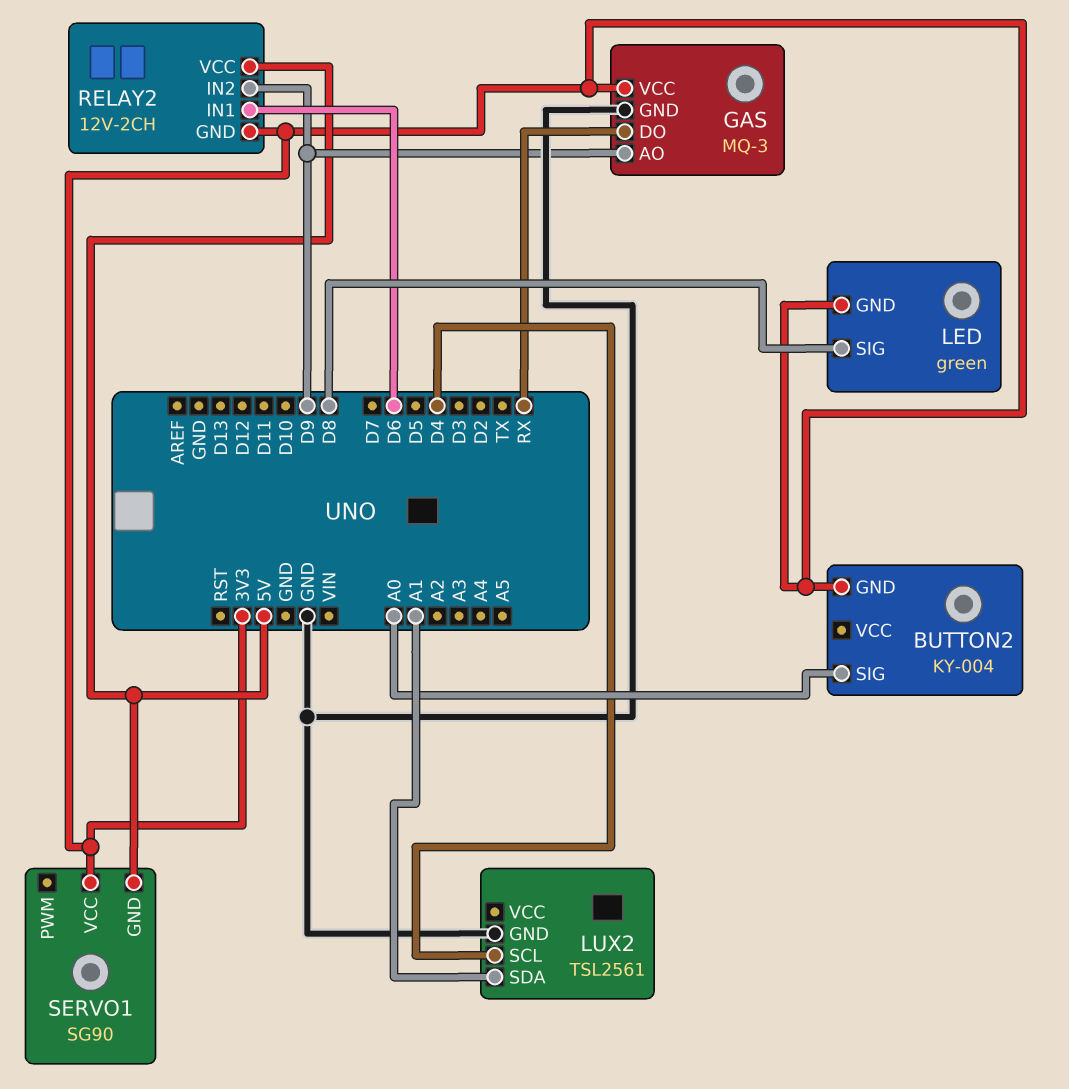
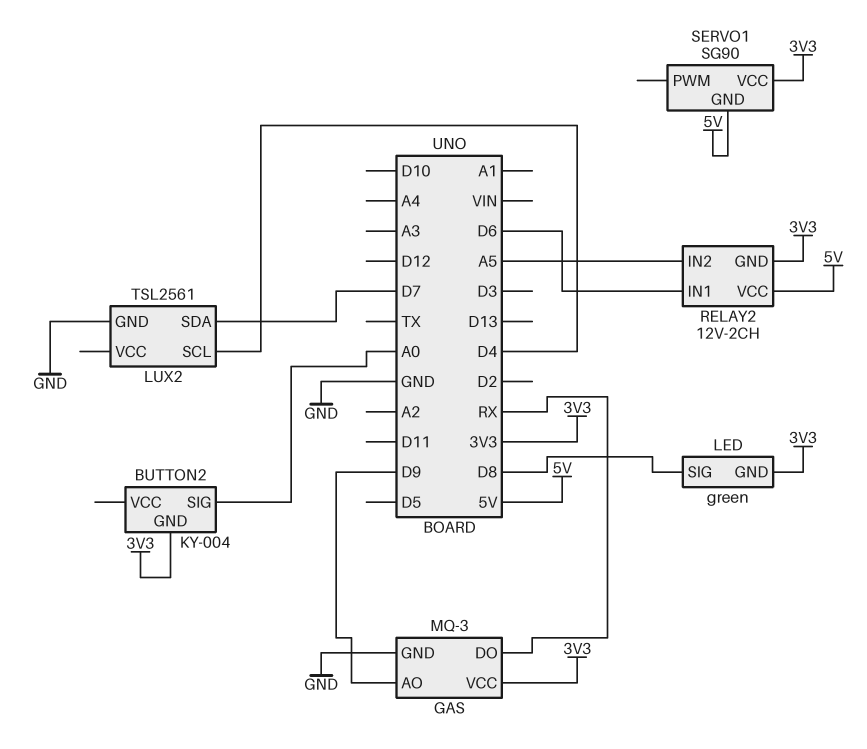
LUX2 pin SDA: A1 -> D7
RELAY2 pin IN2: D9 -> A5

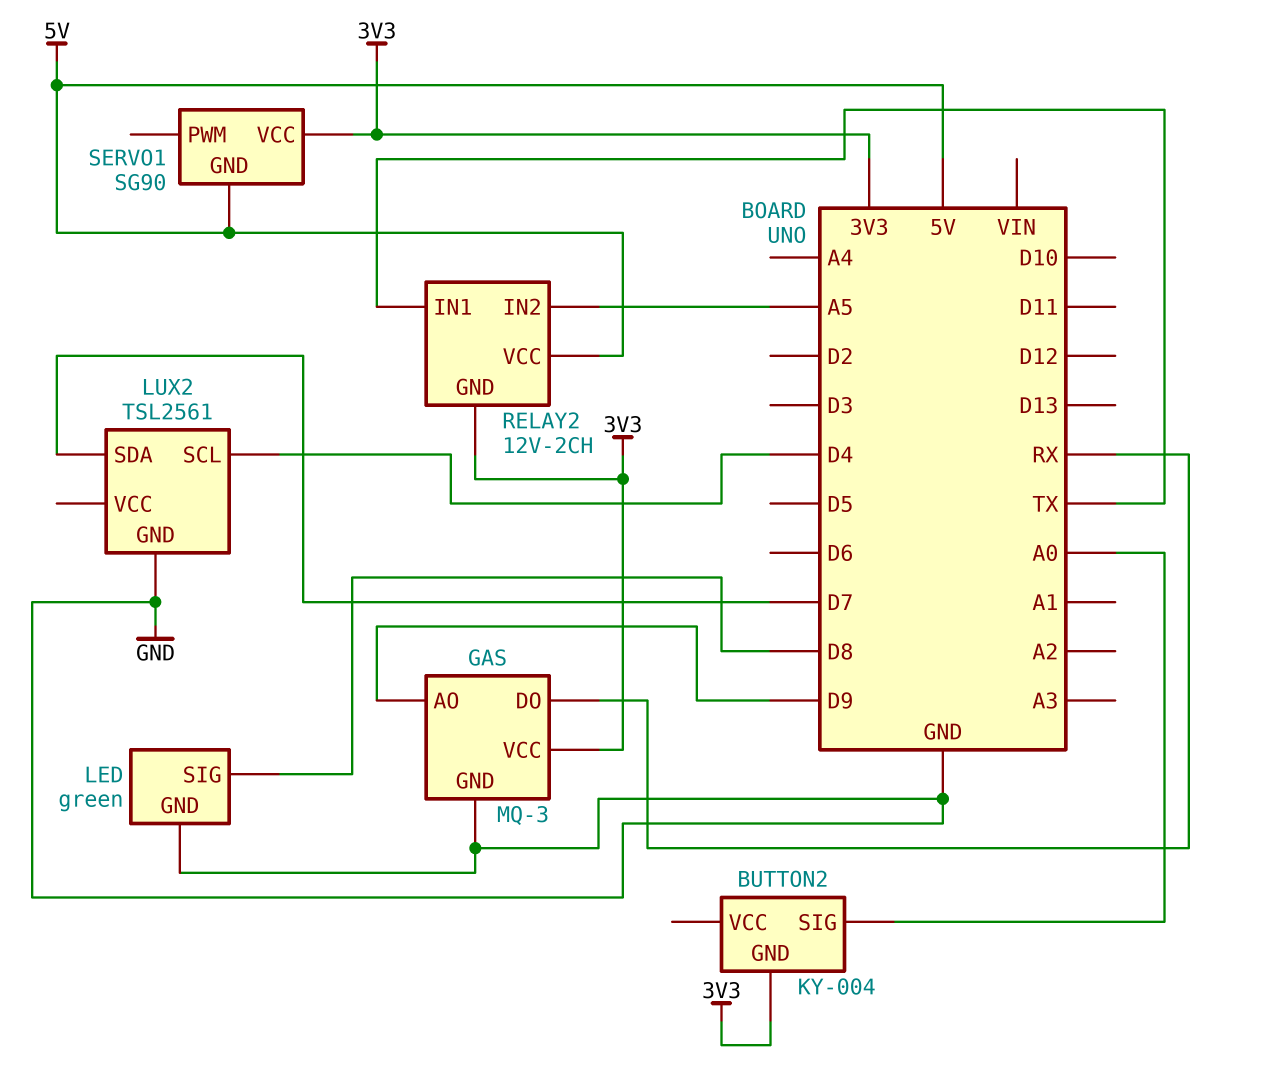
LED pin GND: 3V3 -> GND
RELAY2 pin IN1: D6 -> TX

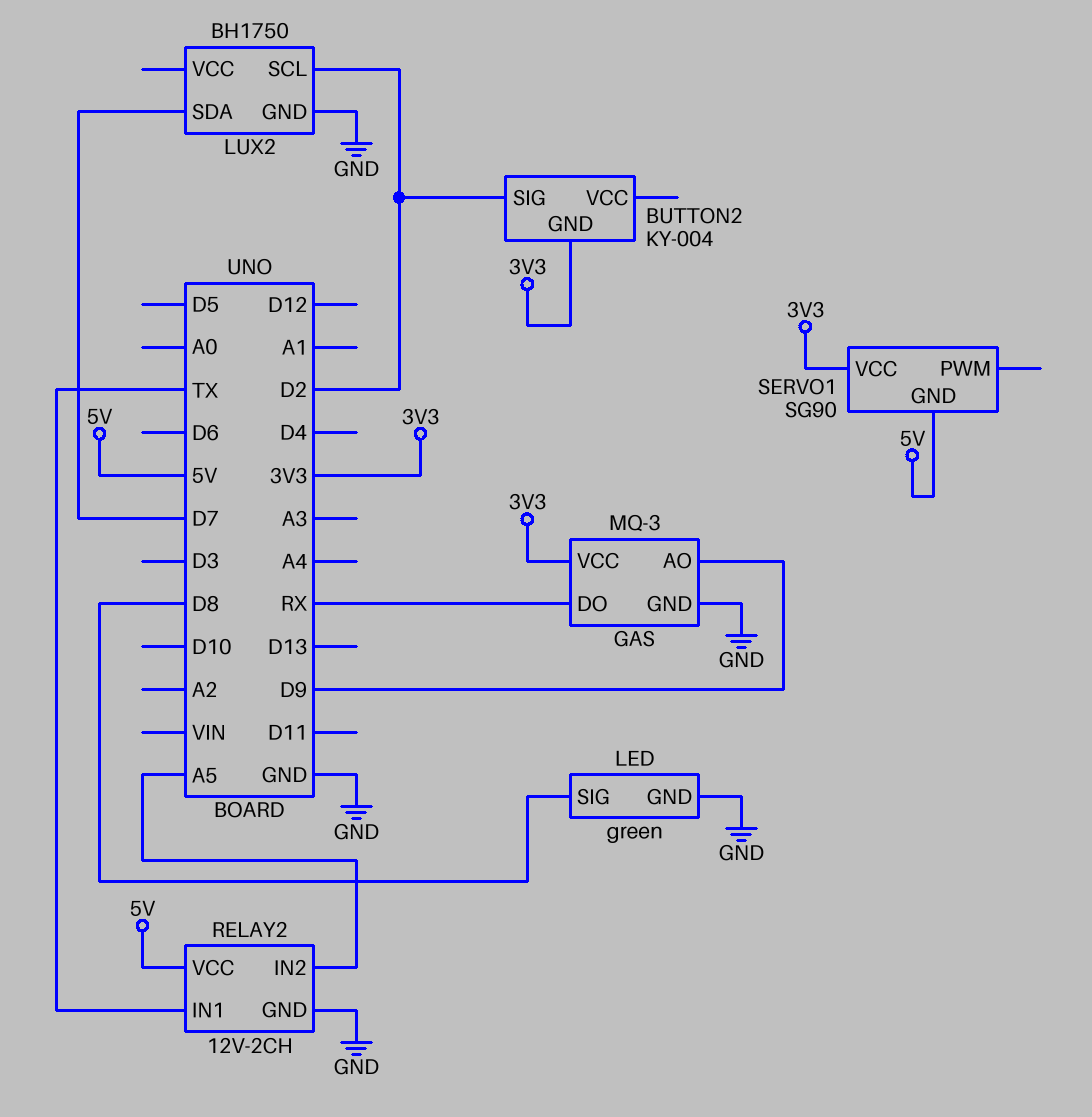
BUTTON2 pin SIG: A0 -> D2
LUX2: TSL2561 -> BH1750
LUX2 pin SCL: D4 -> D2
RELAY2 pin GND: 3V3 -> GND

